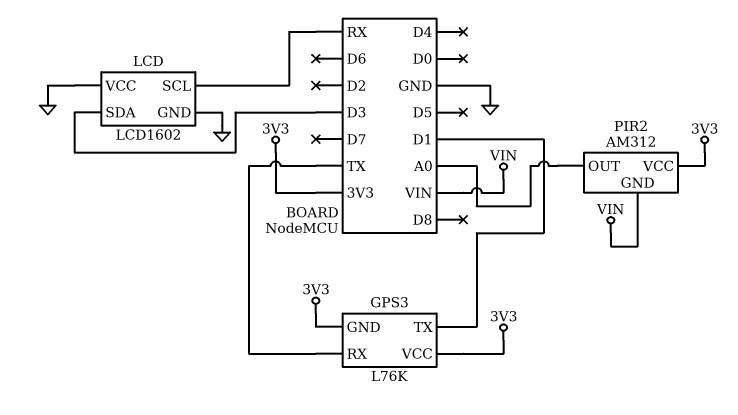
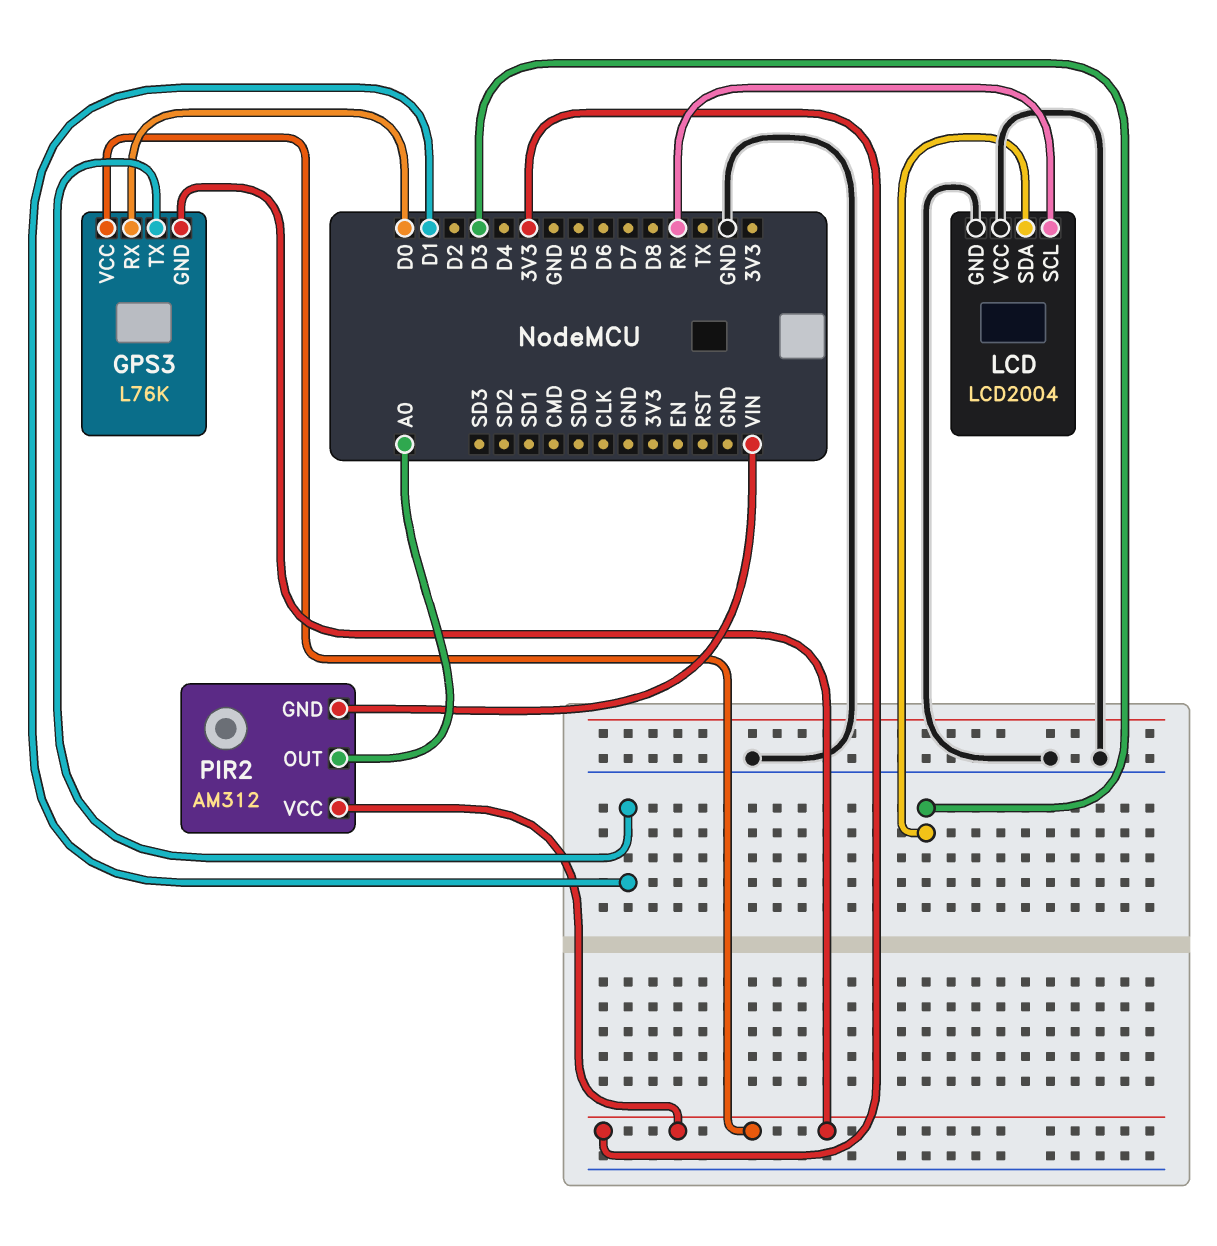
GPS3 pin RX: TX -> D0
LCD: LCD1602 -> LCD2004

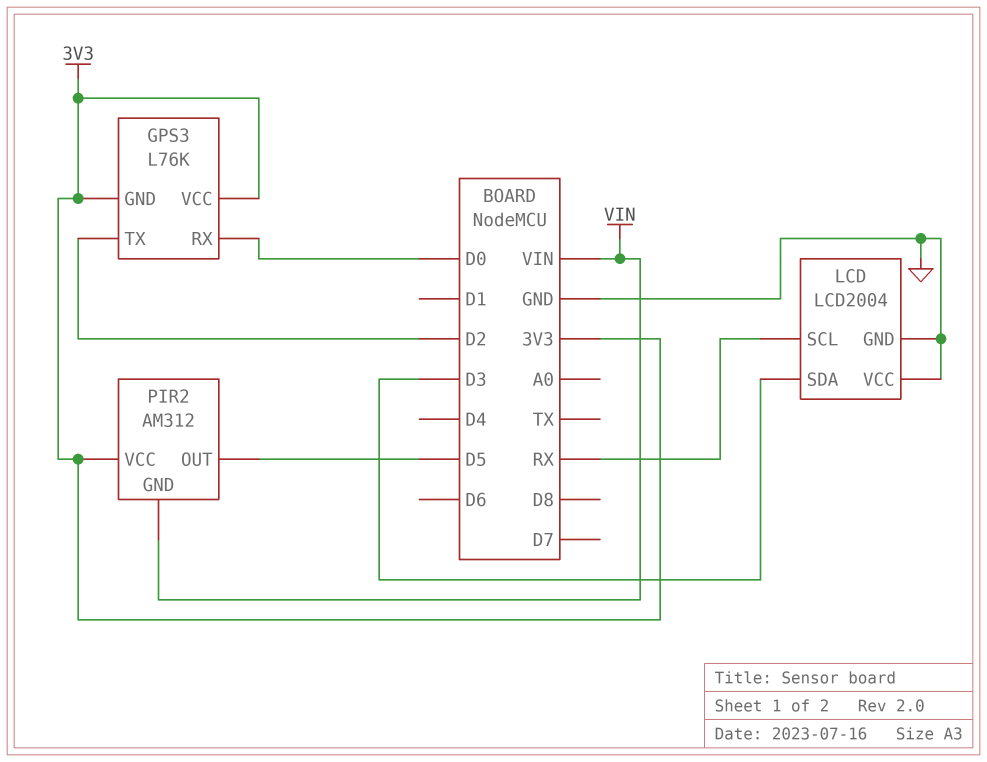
GPS3 pin TX: D1 -> D2
PIR2 pin OUT: A0 -> D5

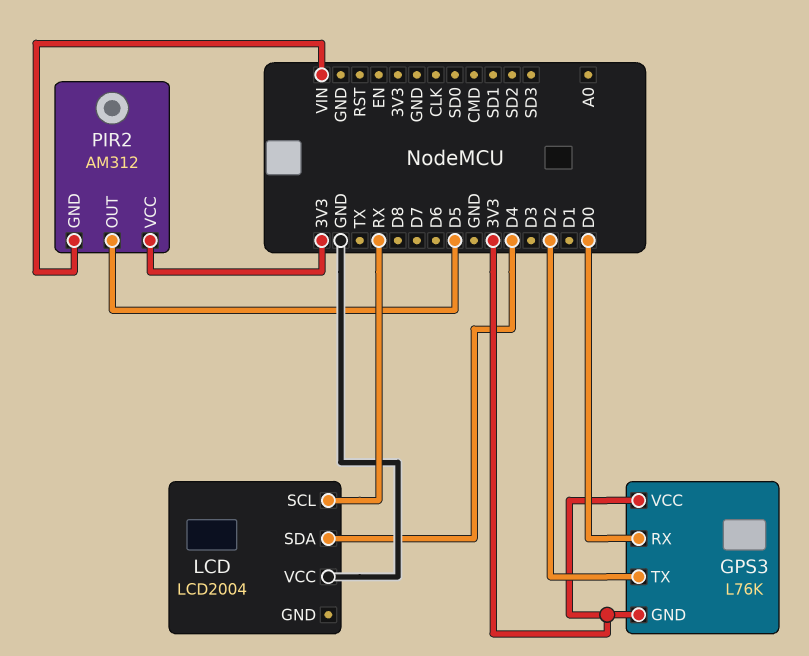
LCD pin GND: GND -> none
LCD pin SDA: D3 -> D4

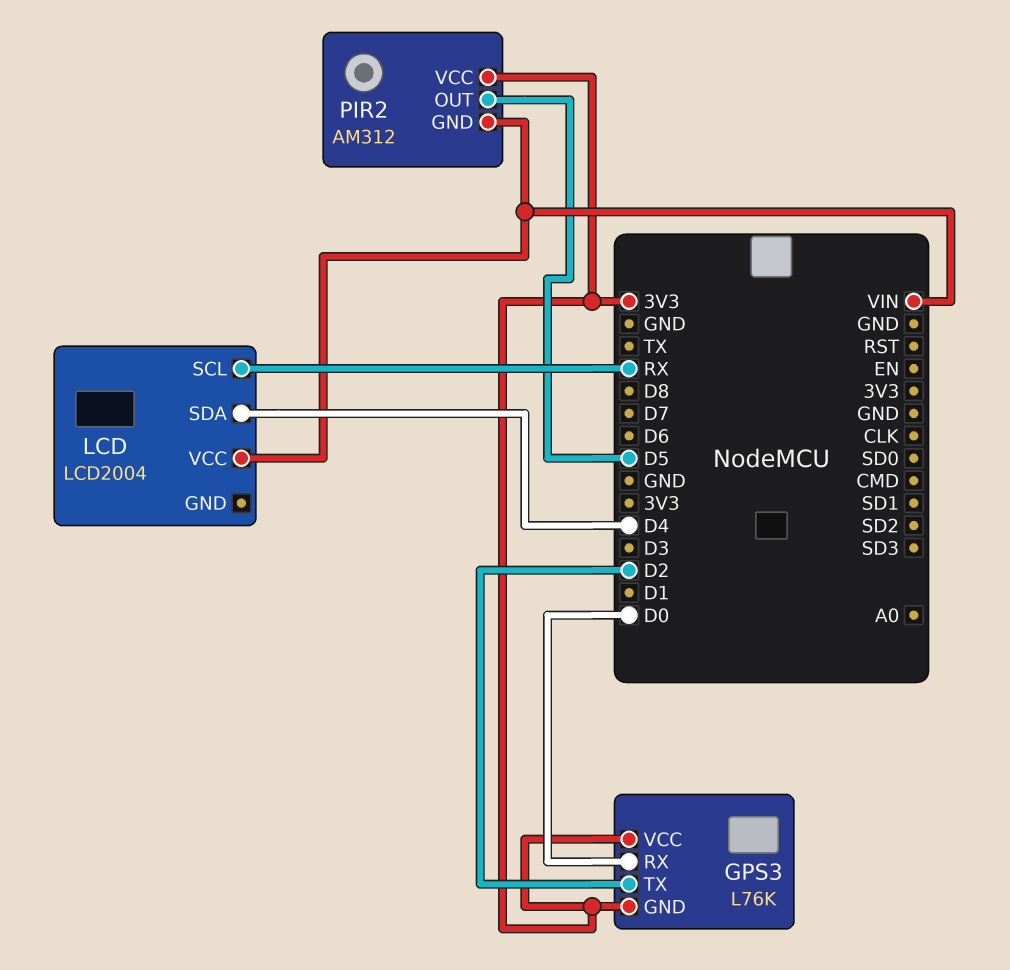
LCD pin VCC: GND -> VIN

